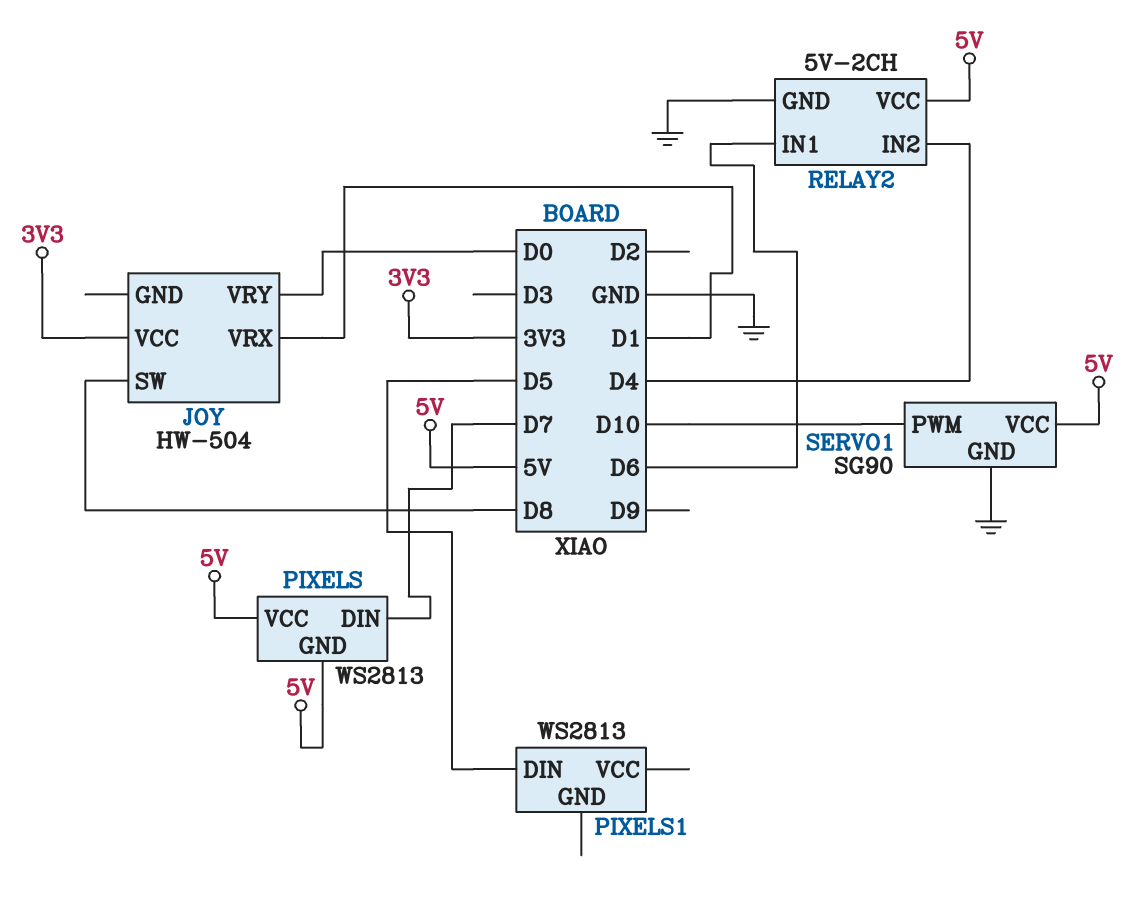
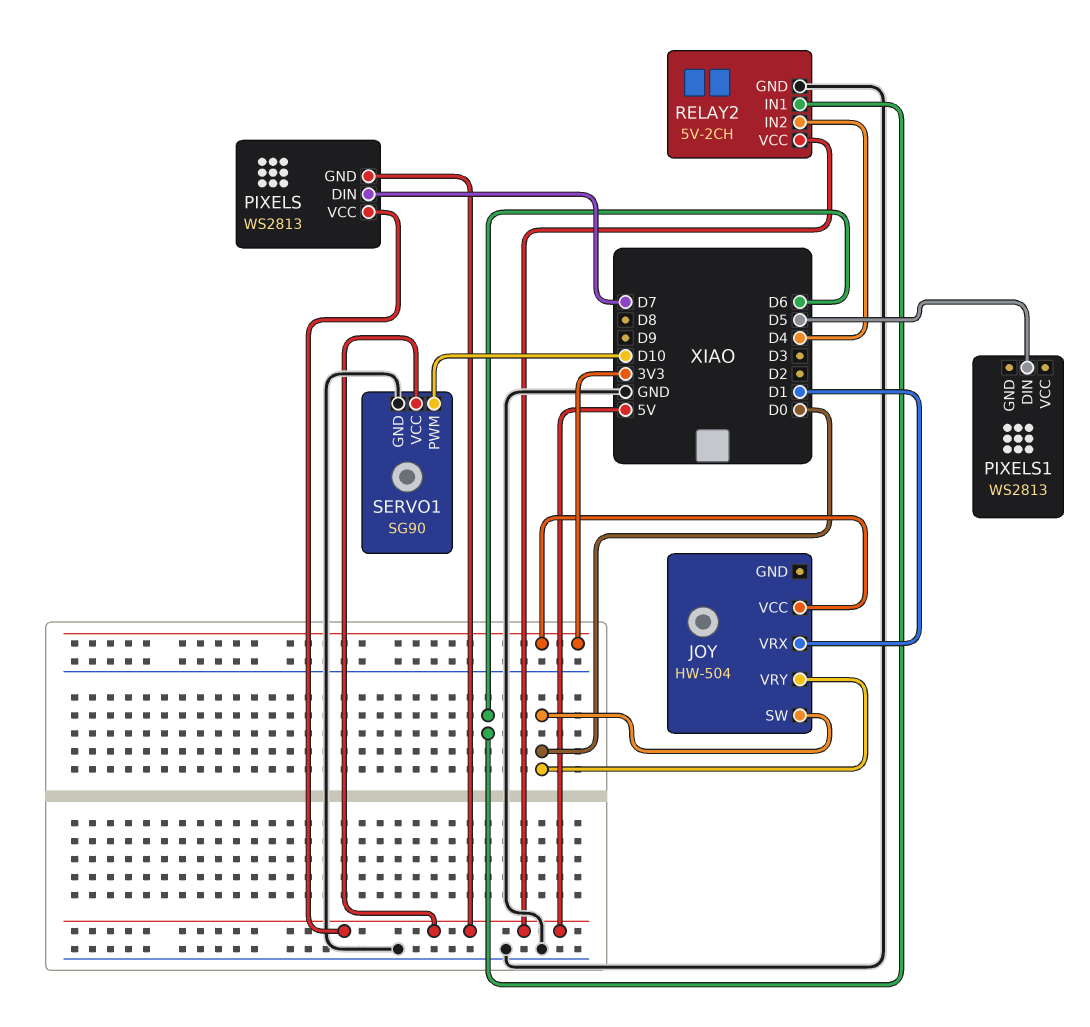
JOY pin SW: D8 -> D0

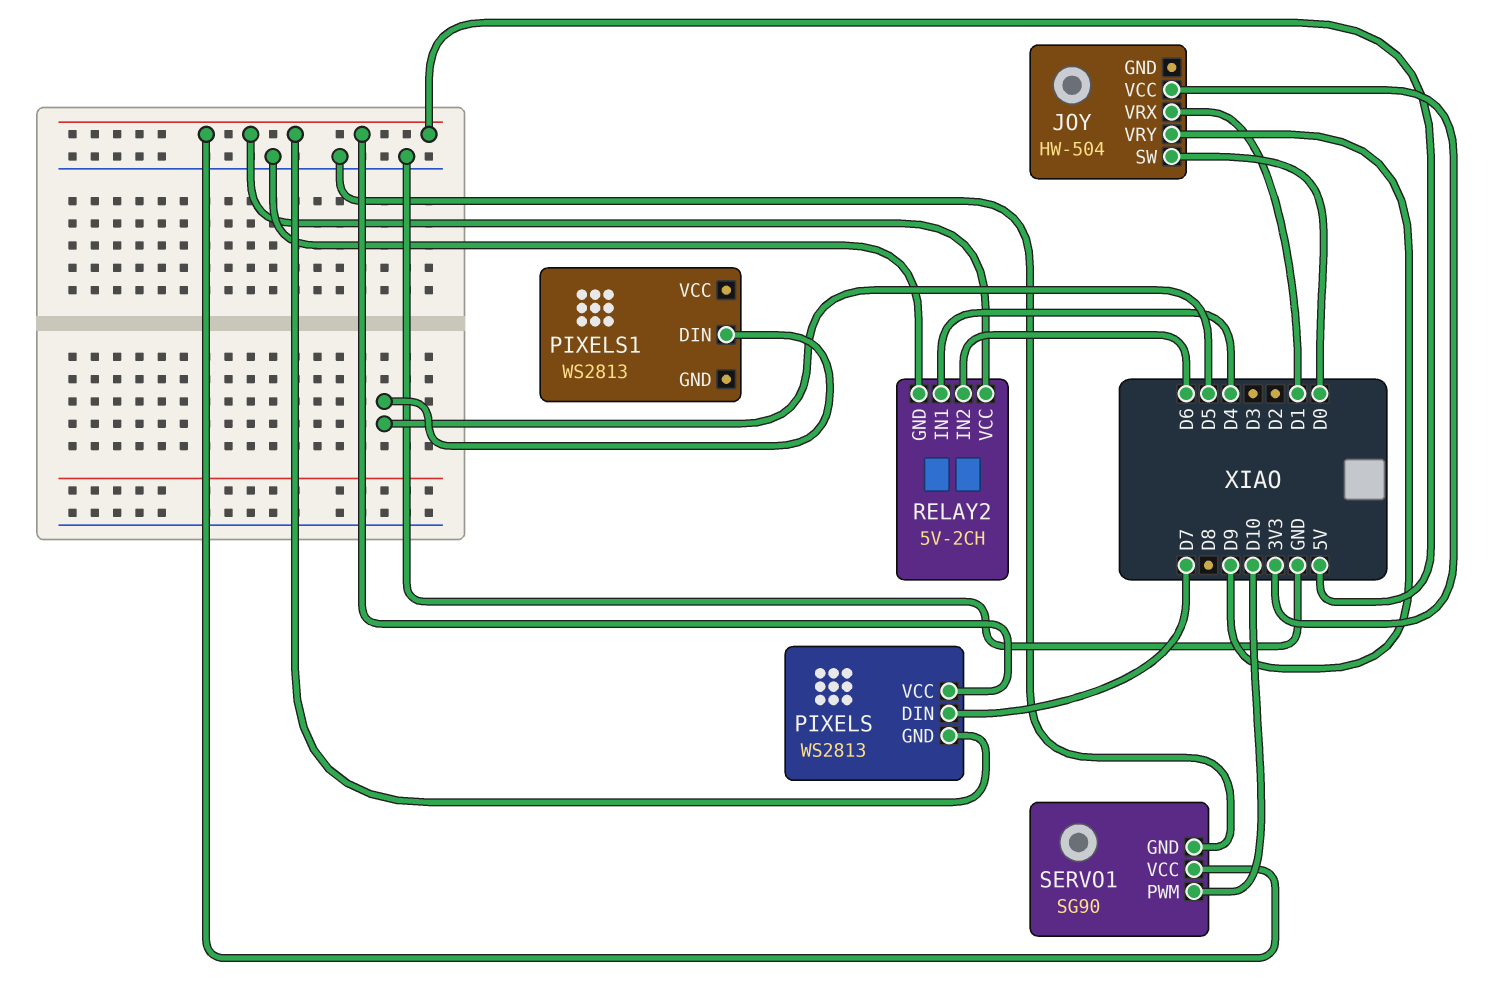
JOY pin VRY: D0 -> D9
RELAY2 pin IN1: D6 -> D4
RELAY2 pin IN2: D4 -> D6

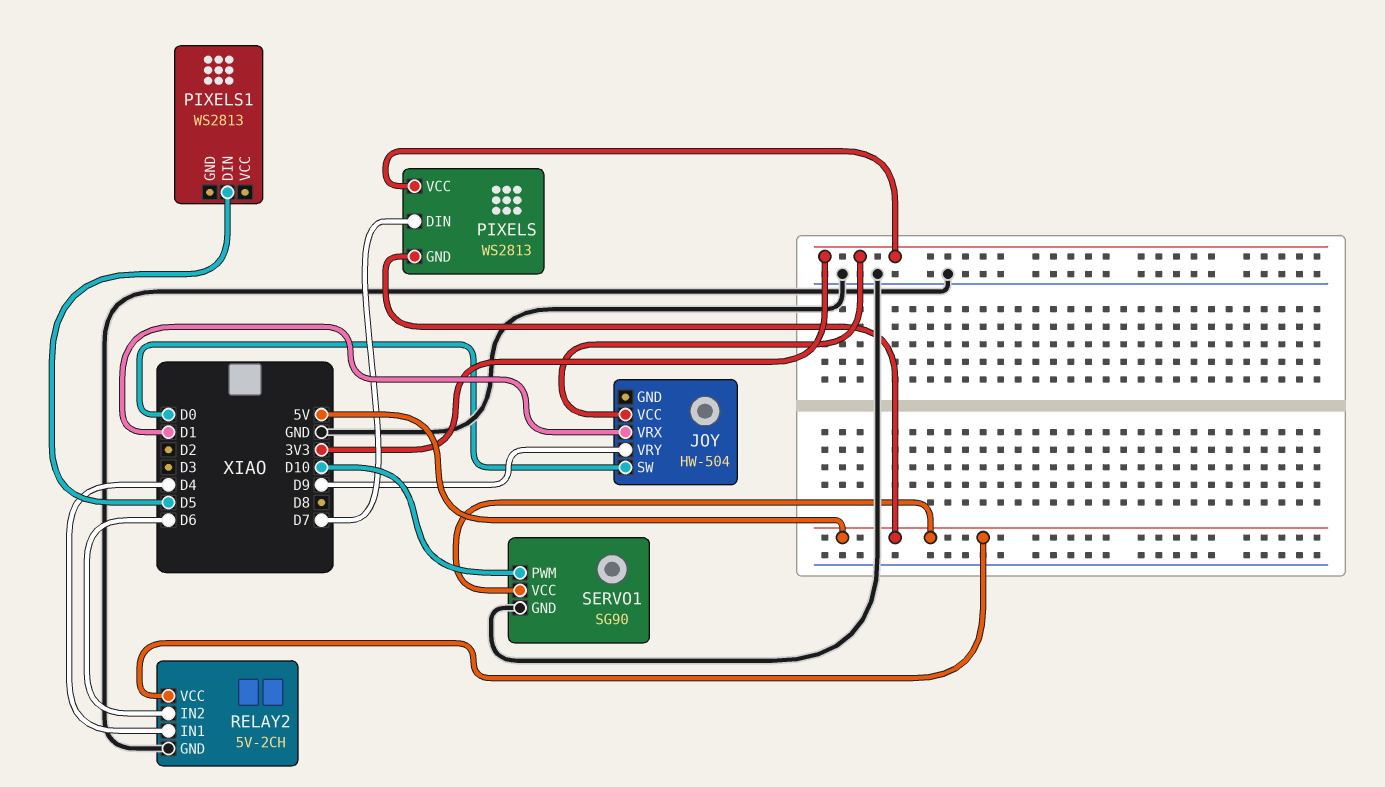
PIXELS pin VCC: 5V -> 3V3

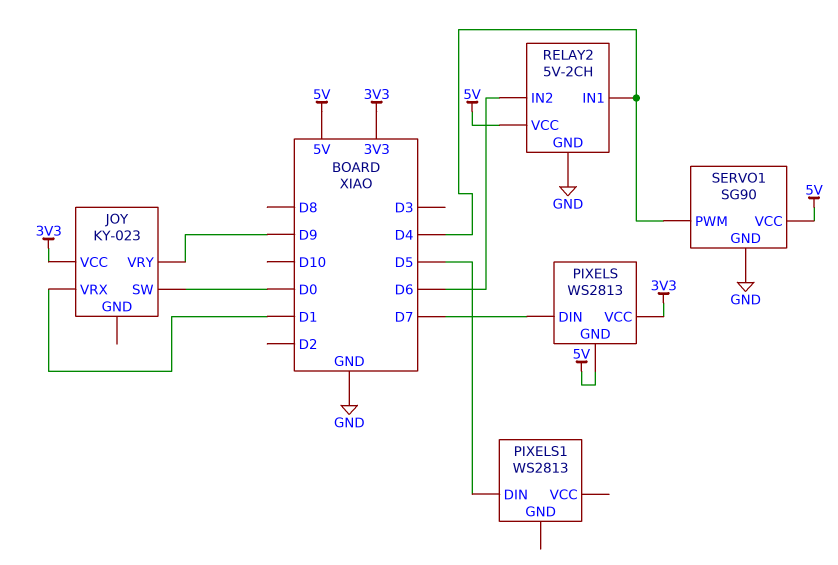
JOY: HW-504 -> KY-023
SERVO1 pin PWM: D10 -> D4

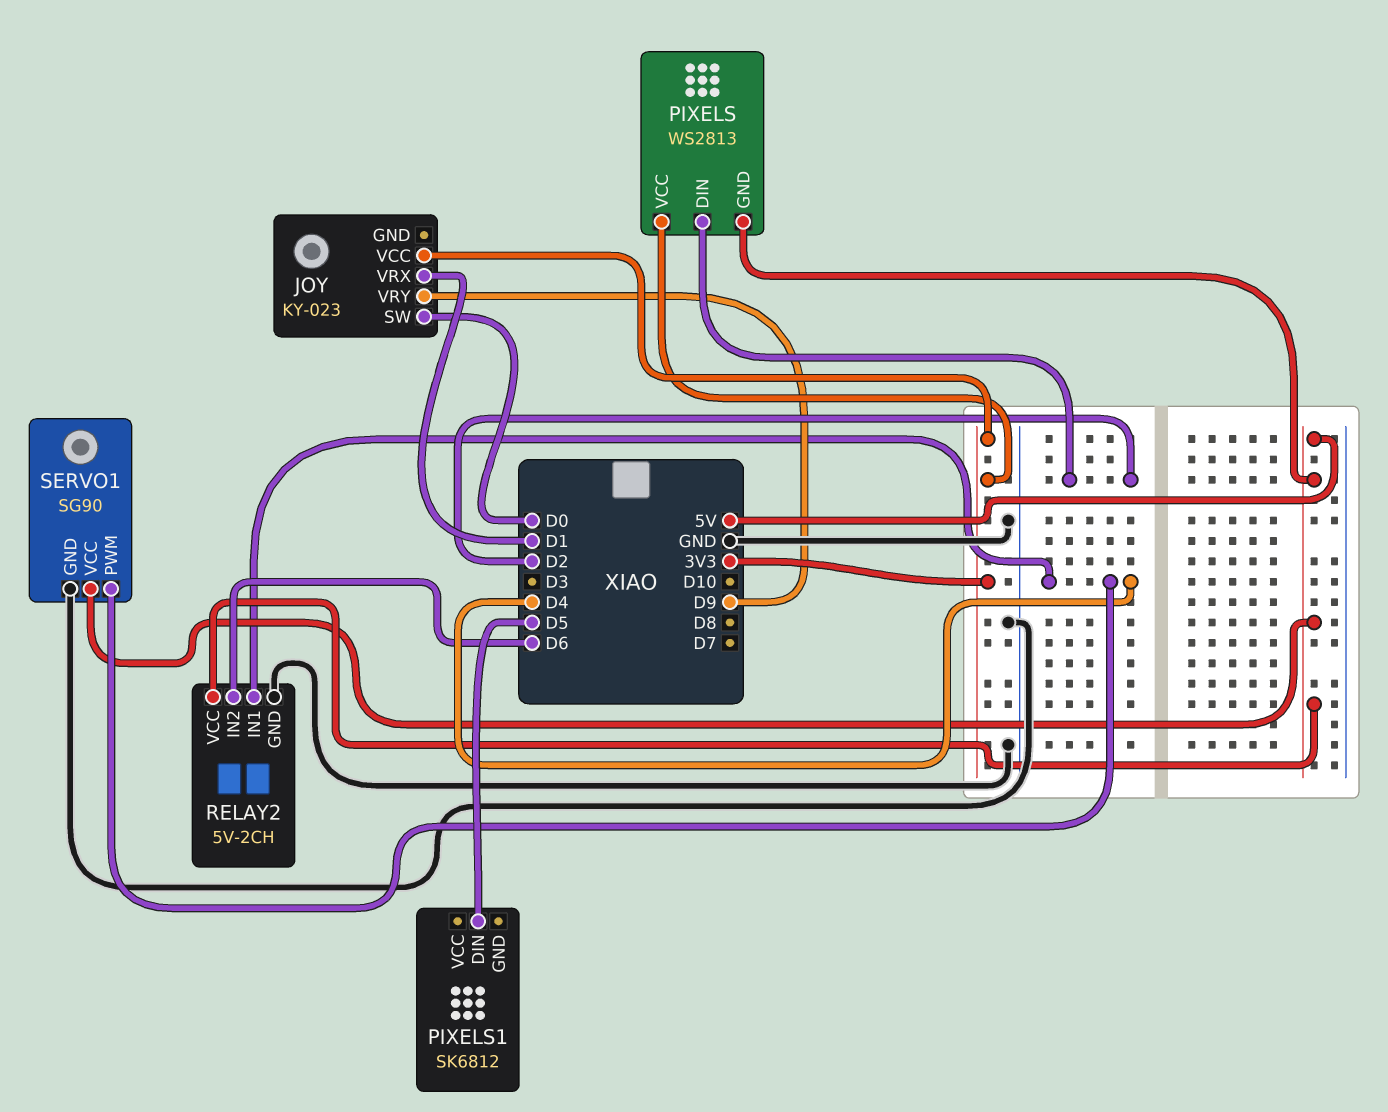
PIXELS pin DIN: D7 -> D2
PIXELS1: WS2813 -> SK6812

